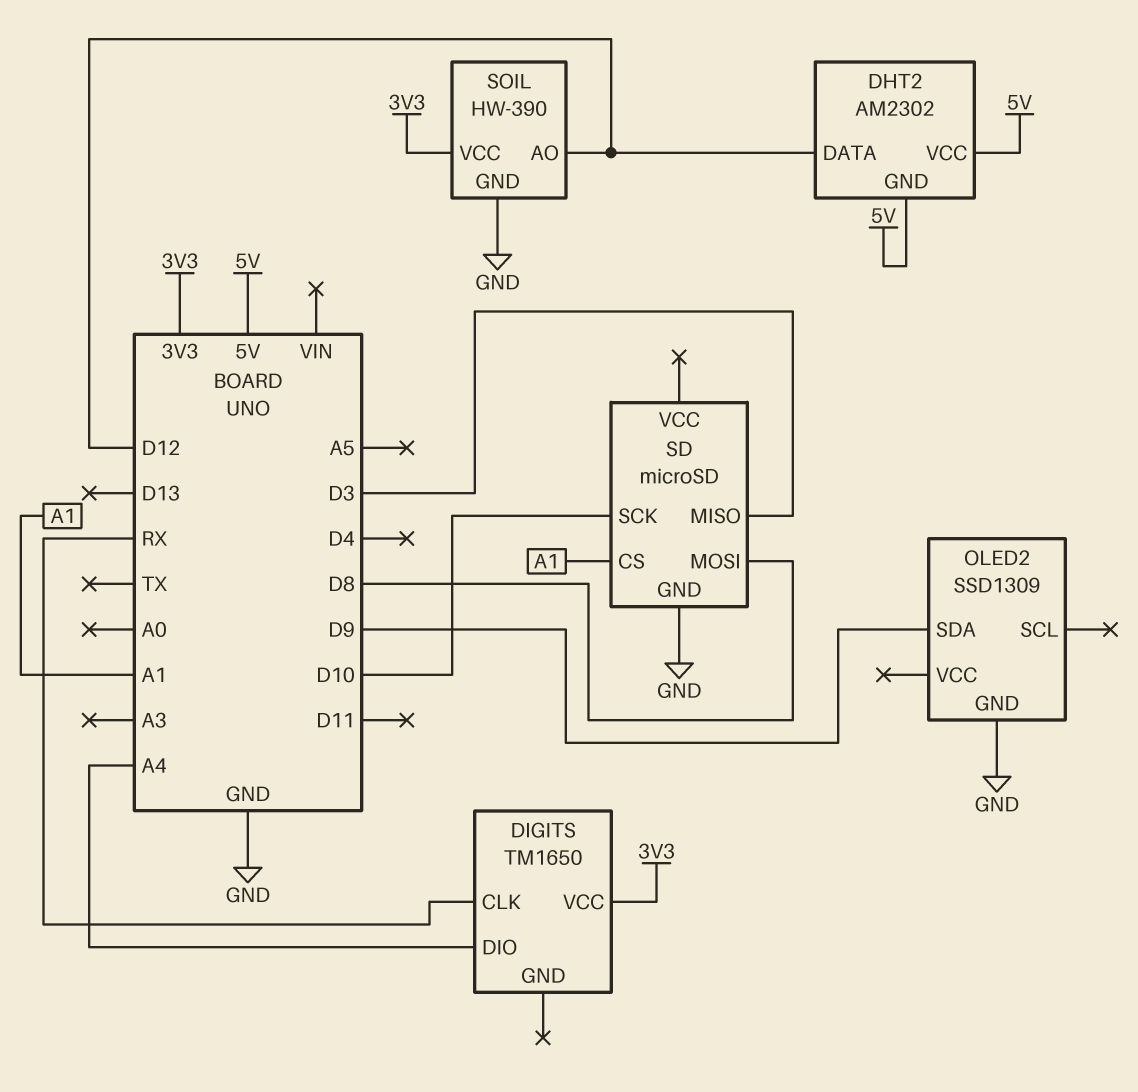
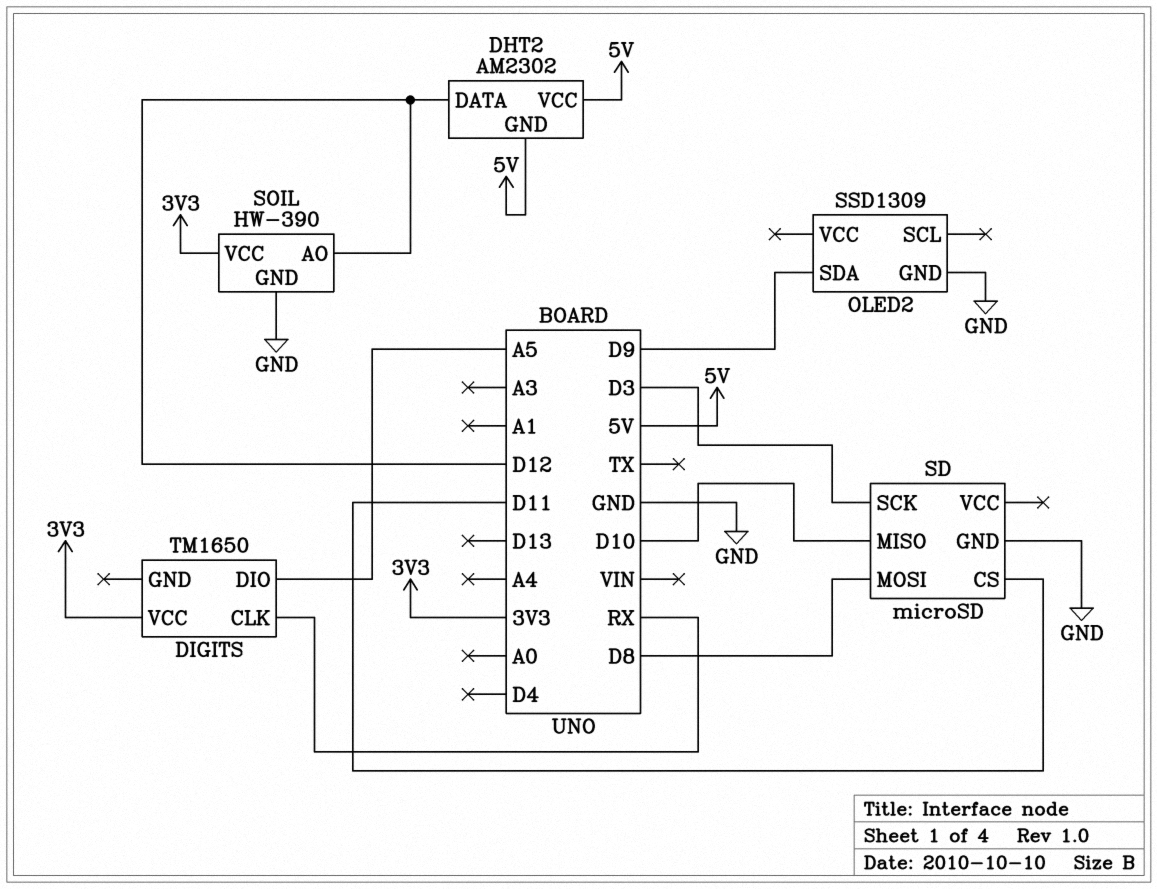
DIGITS pin DIO: A4 -> A5
SD pin CS: A1 -> D11
SD pin MISO: D3 -> D10
SD pin SCK: D10 -> D3

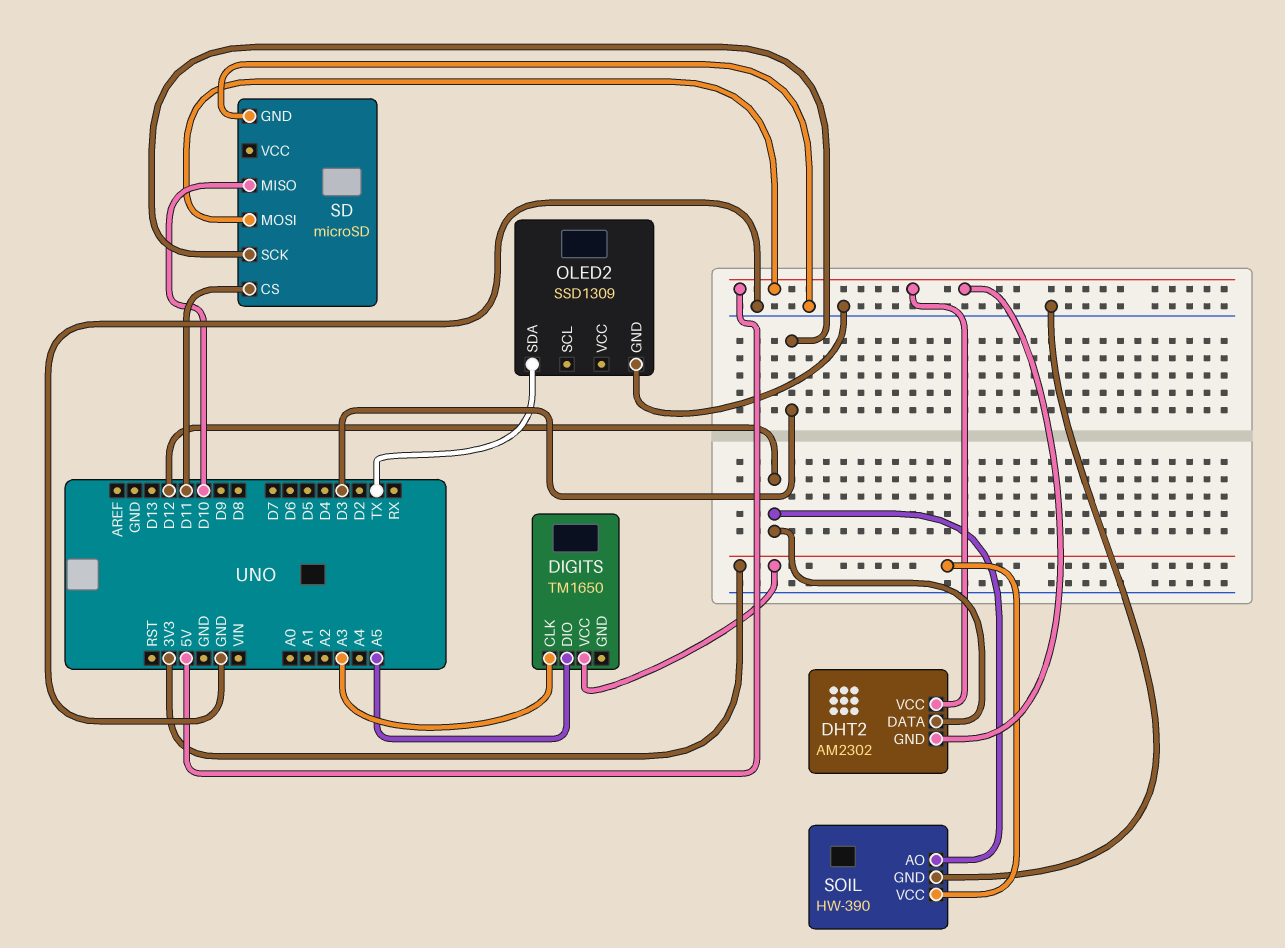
DIGITS pin CLK: RX -> A3
OLED2 pin SDA: D9 -> TX
SD pin MOSI: D8 -> 5V

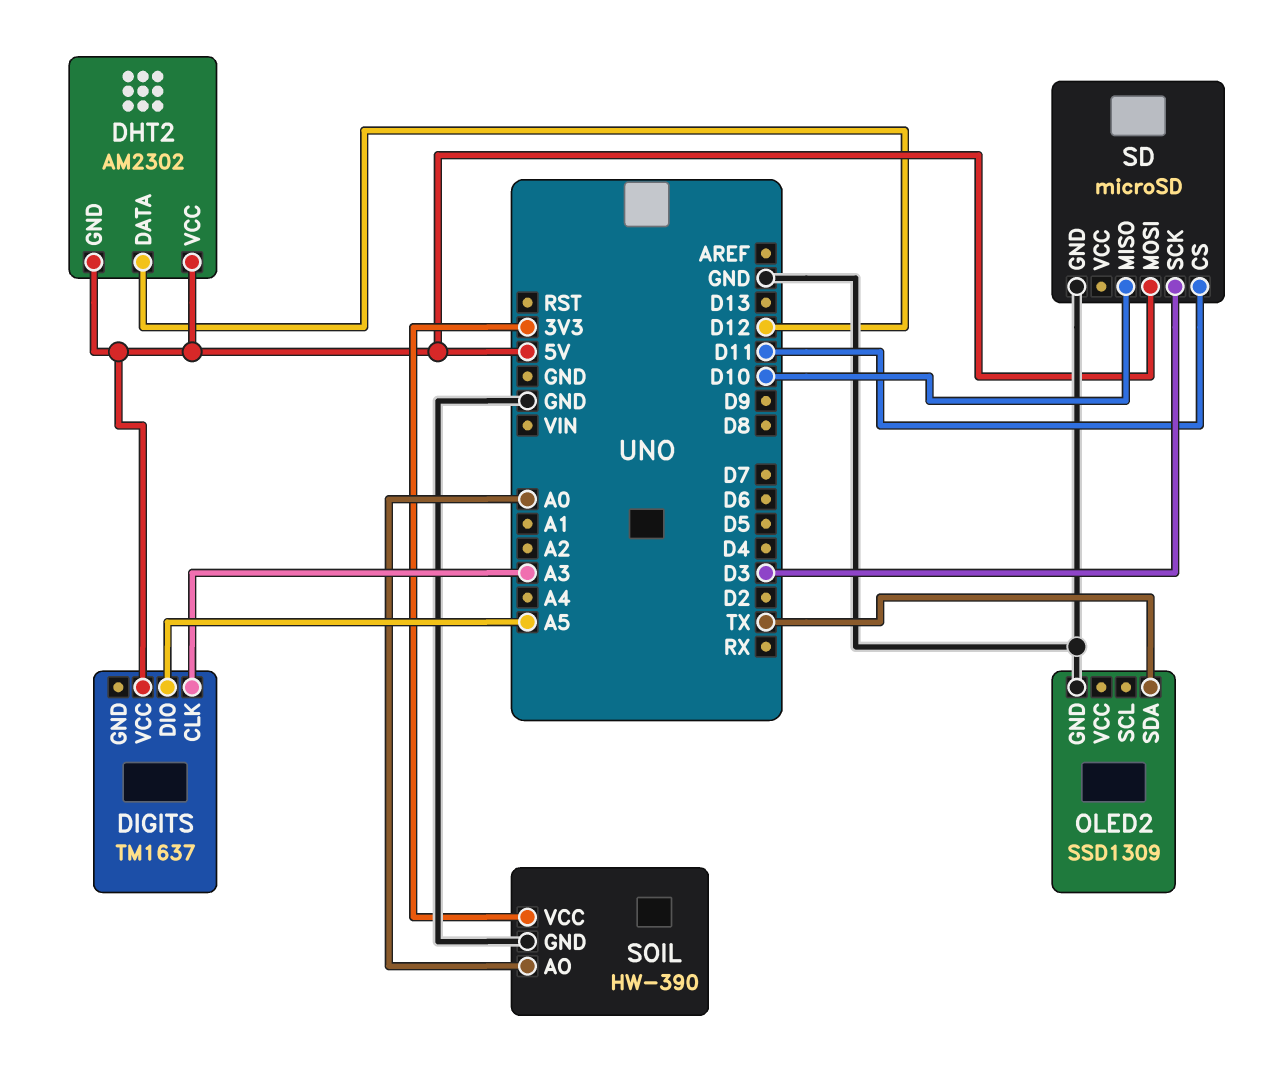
DIGITS: TM1650 -> TM1637
DIGITS pin VCC: 3V3 -> 5V
SOIL pin AO: D12 -> A0

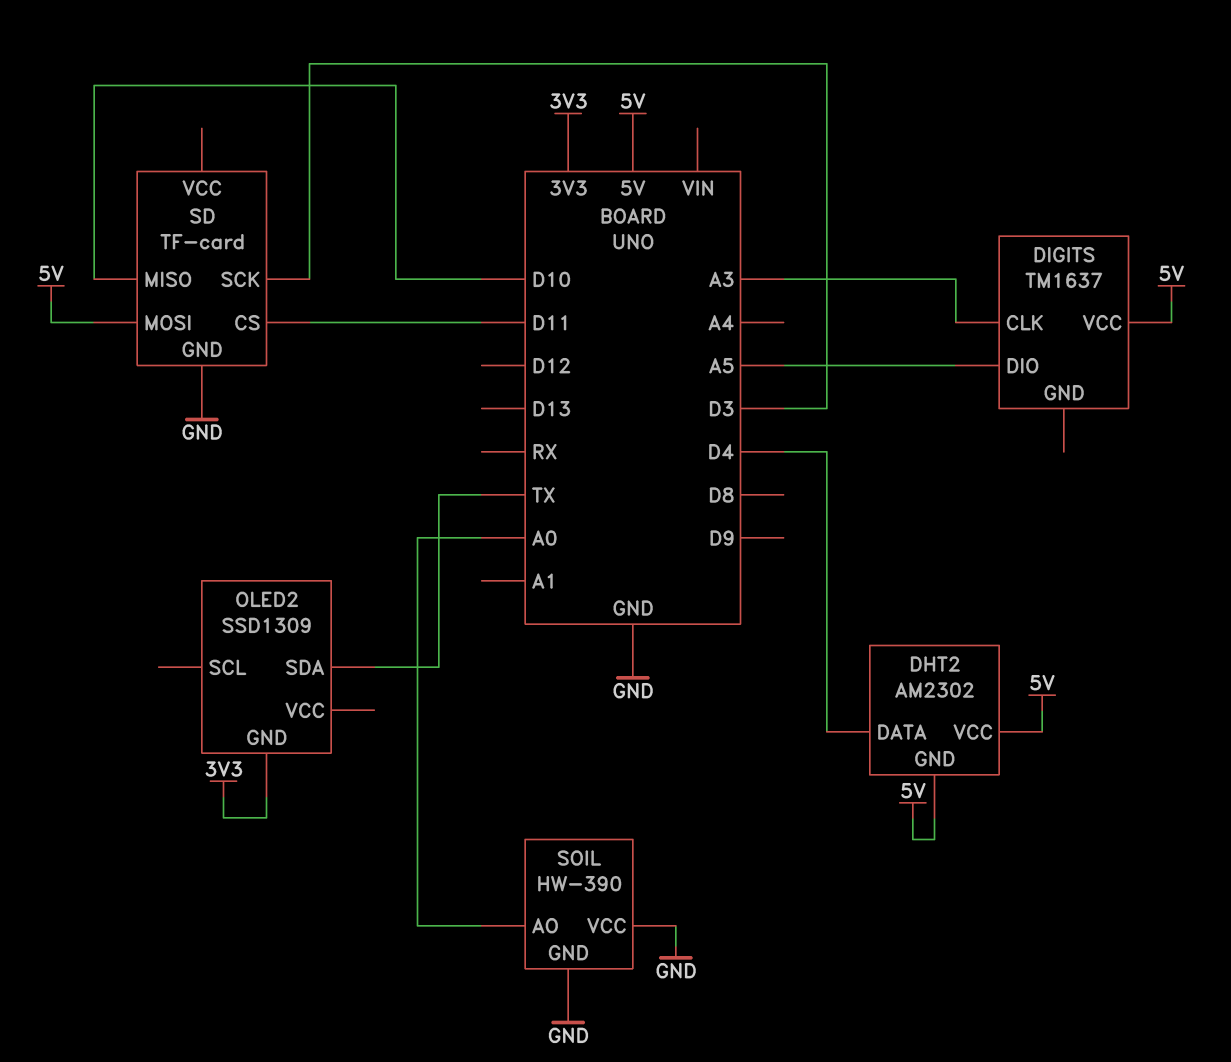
DHT2 pin DATA: D12 -> D4
OLED2 pin GND: GND -> 3V3
SD: microSD -> TF-card
SOIL pin VCC: 3V3 -> GND

